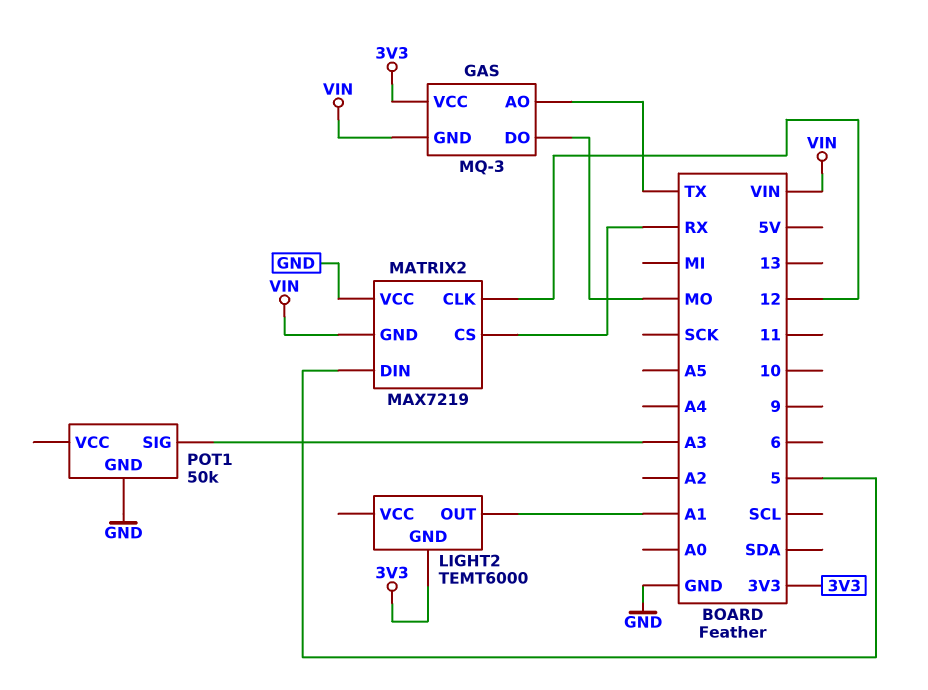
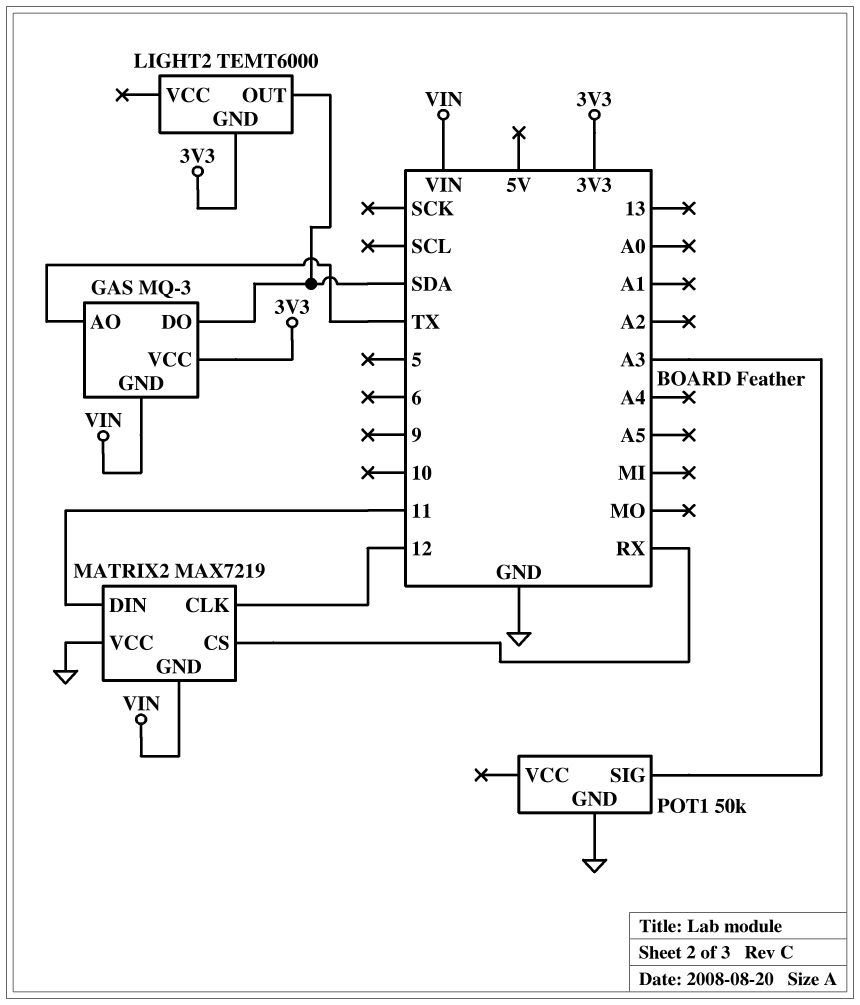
GAS pin DO: MO -> SDA
LIGHT2 pin OUT: A1 -> SDA
MATRIX2 pin DIN: 5 -> 11

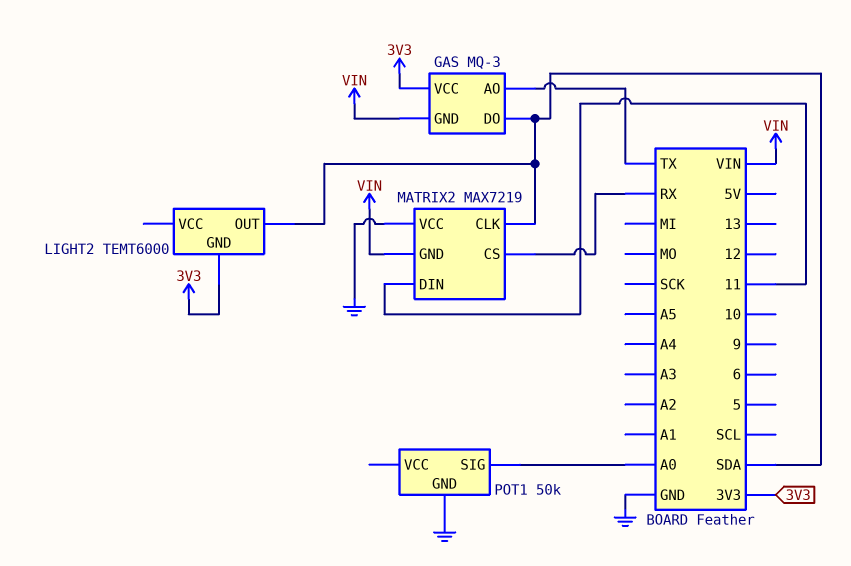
MATRIX2 pin CLK: 12 -> SDA
POT1 pin SIG: A3 -> A0

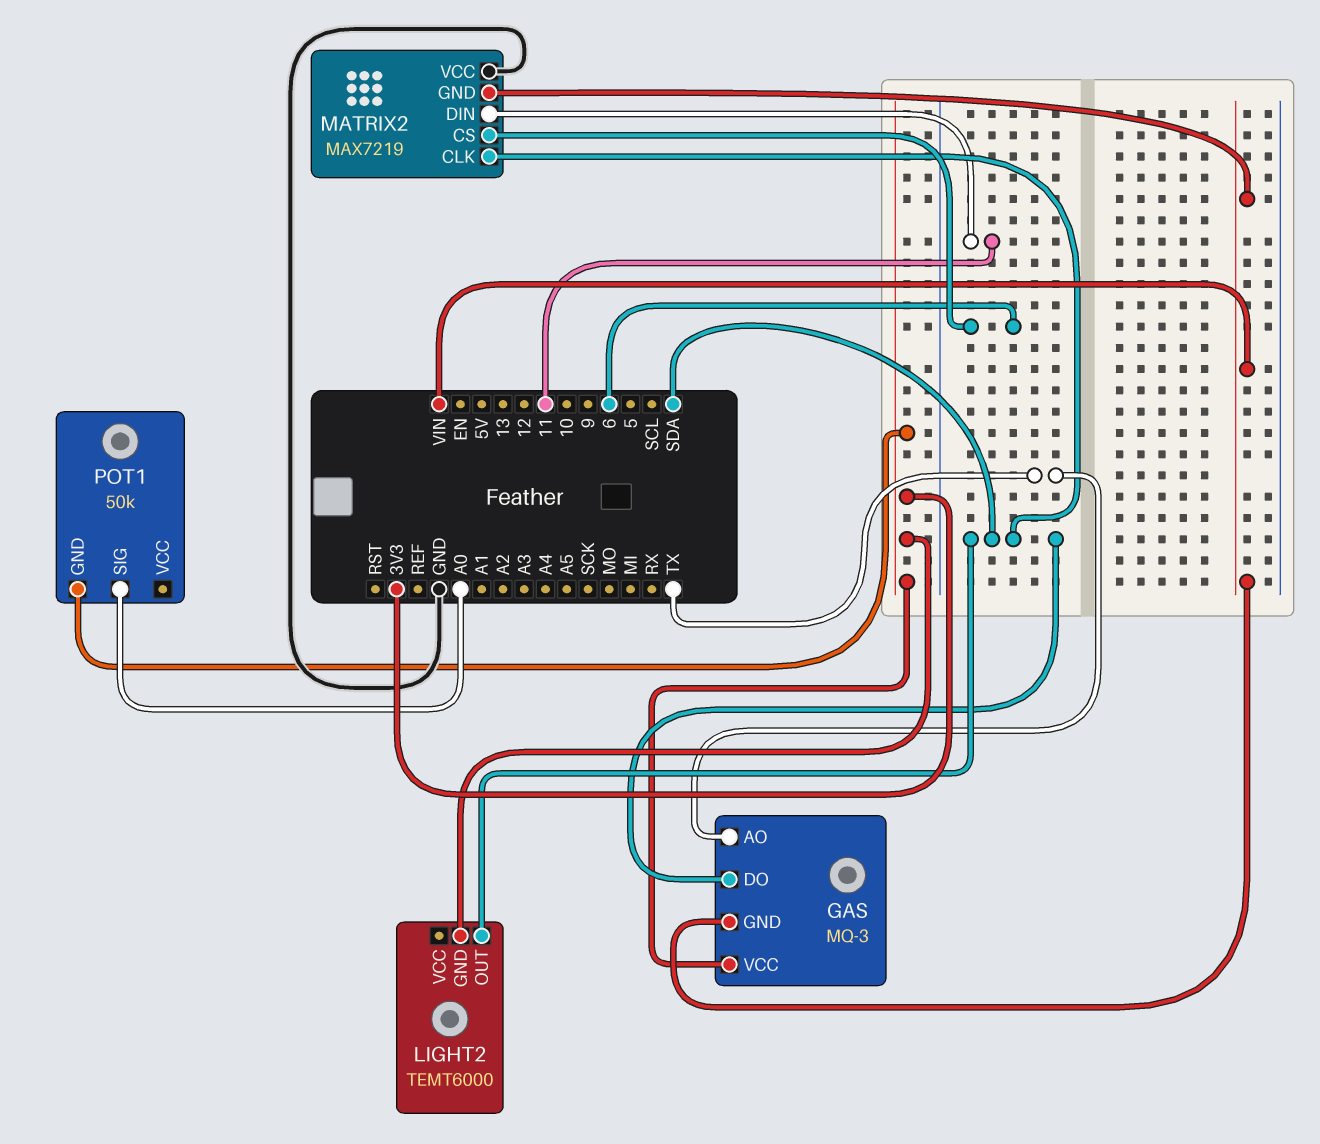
MATRIX2 pin CS: RX -> 6
POT1 pin GND: GND -> 3V3

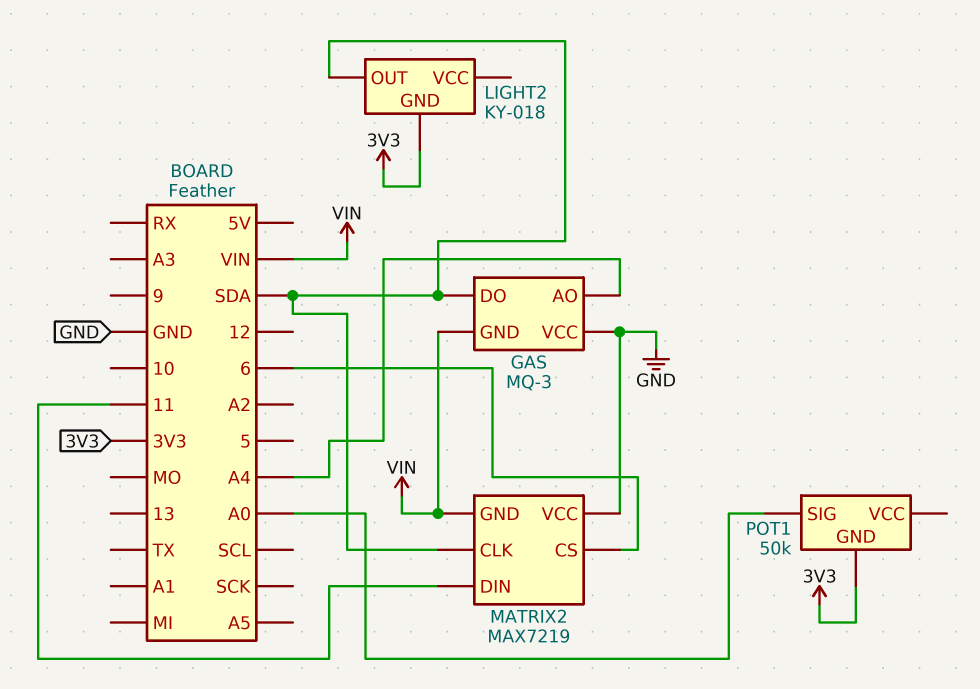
GAS pin AO: TX -> A4
GAS pin VCC: 3V3 -> GND
LIGHT2: TEMT6000 -> KY-018

